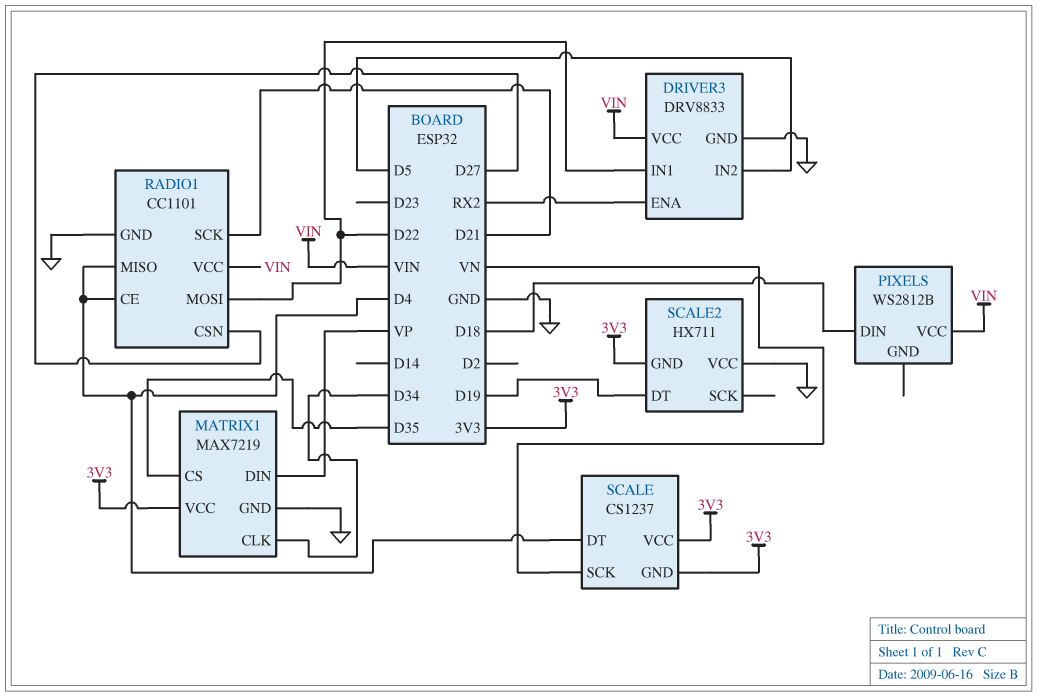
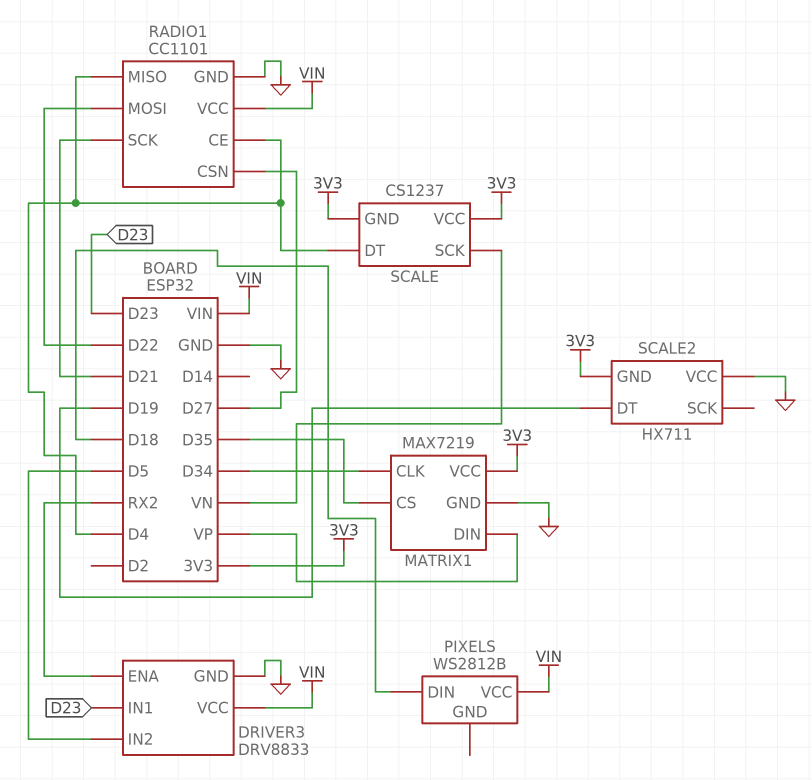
DRIVER3 pin IN1: D22 -> D23

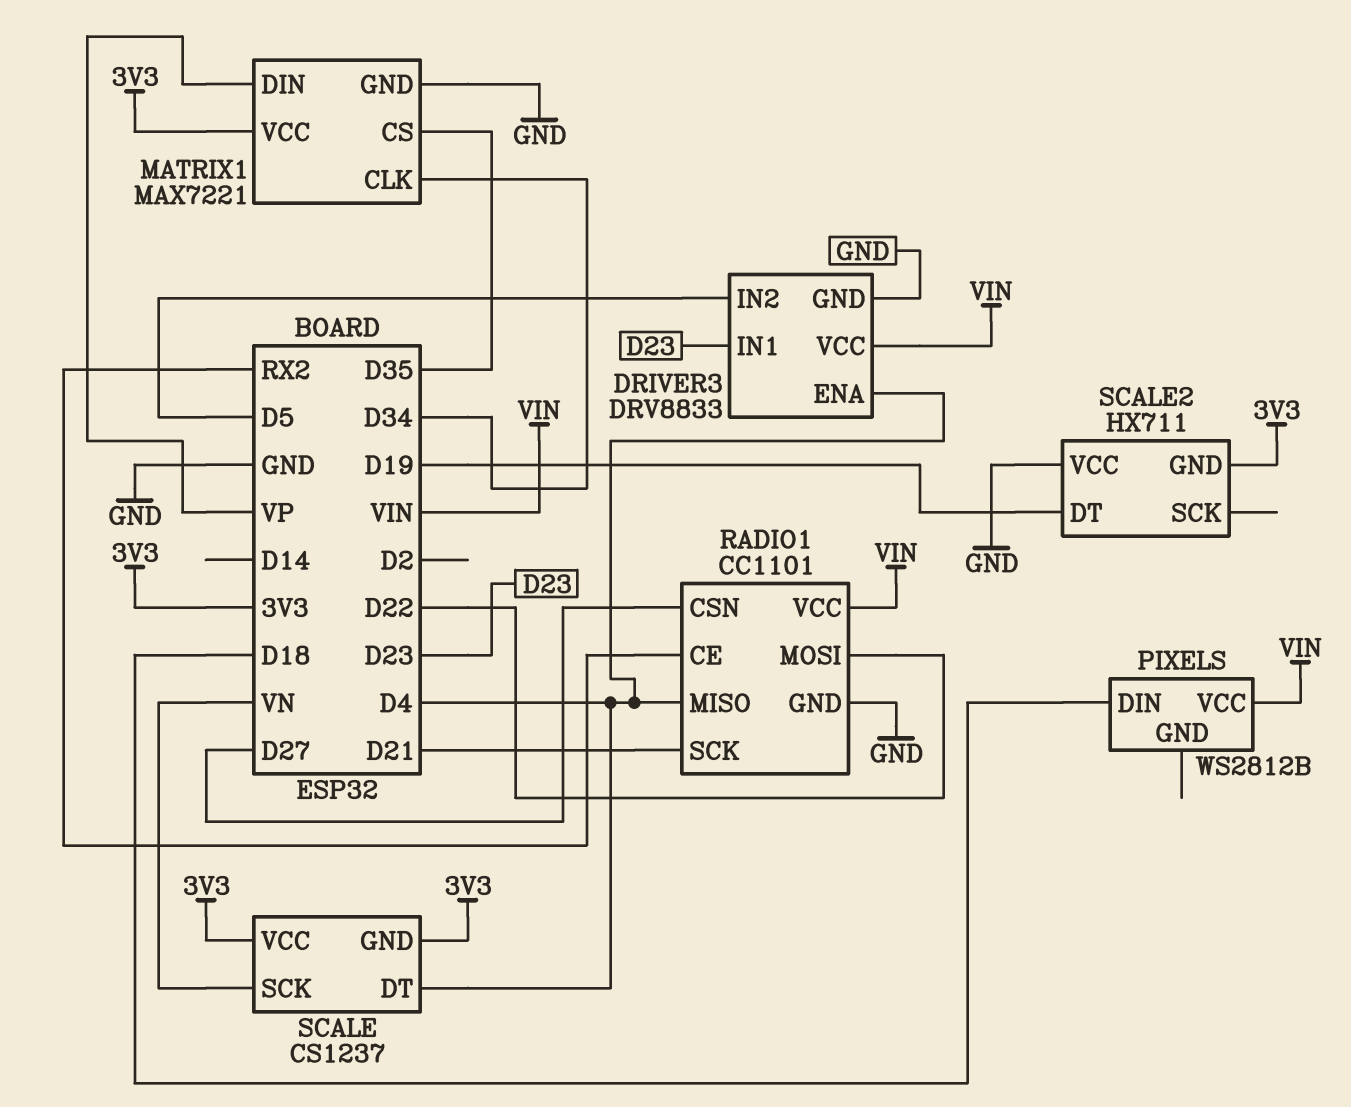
DRIVER3 pin ENA: RX2 -> D4
MATRIX1: MAX7219 -> MAX7221
RADIO1 pin CE: D4 -> RX2

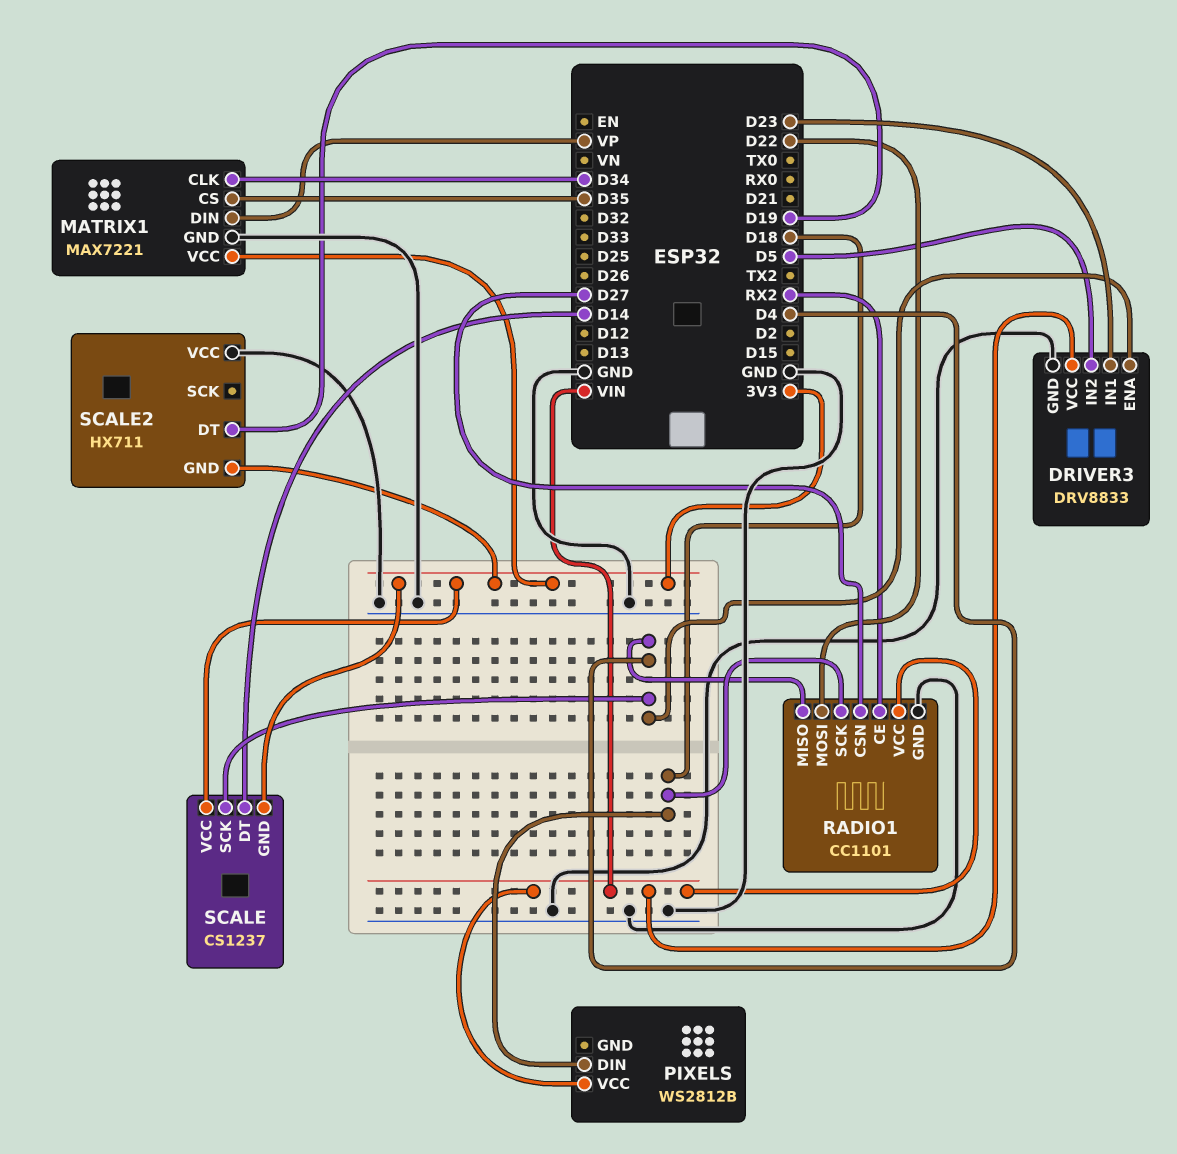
RADIO1 pin SCK: D21 -> D18
SCALE pin DT: D4 -> D14
SCALE pin SCK: VN -> D4

